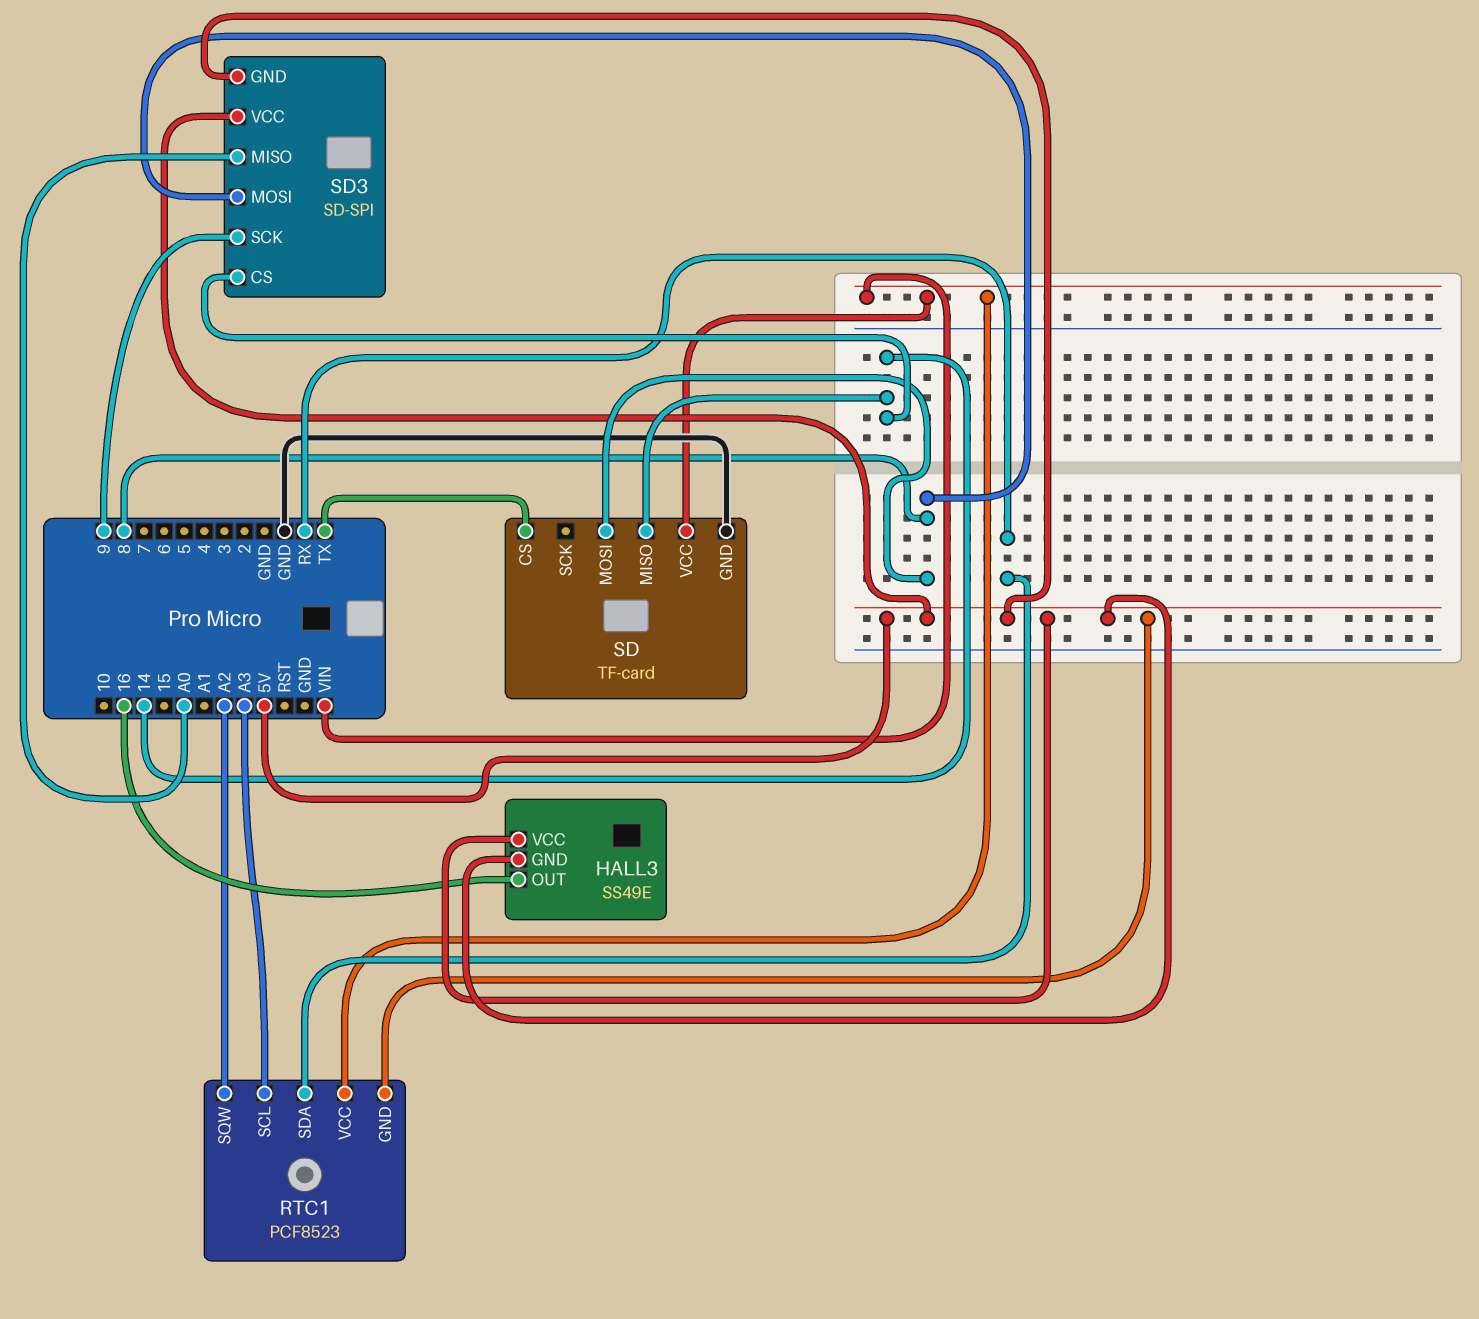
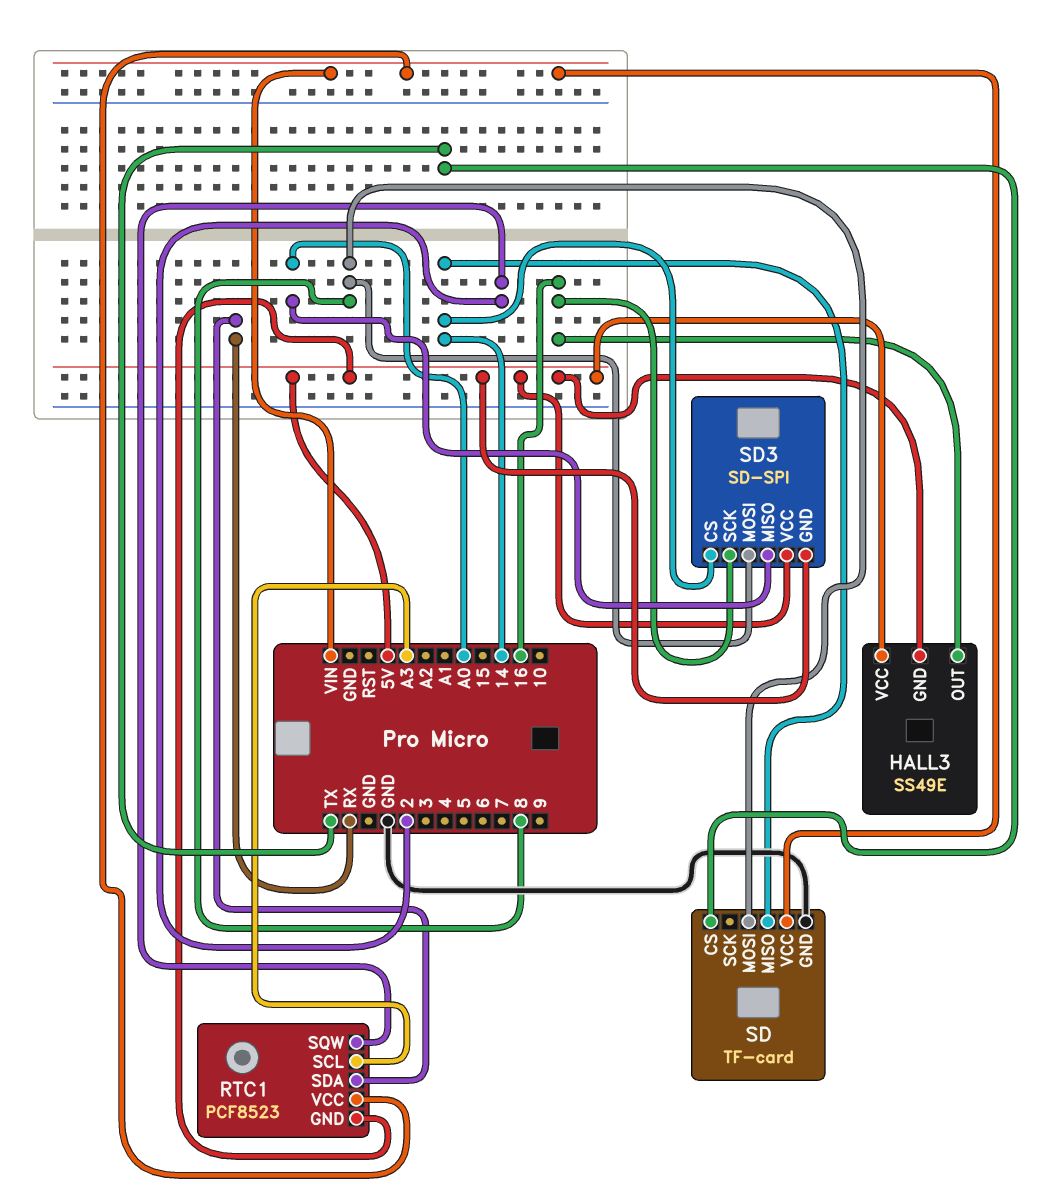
RTC1 pin SQW: A2 -> 2
SD3 pin SCK: 9 -> 16

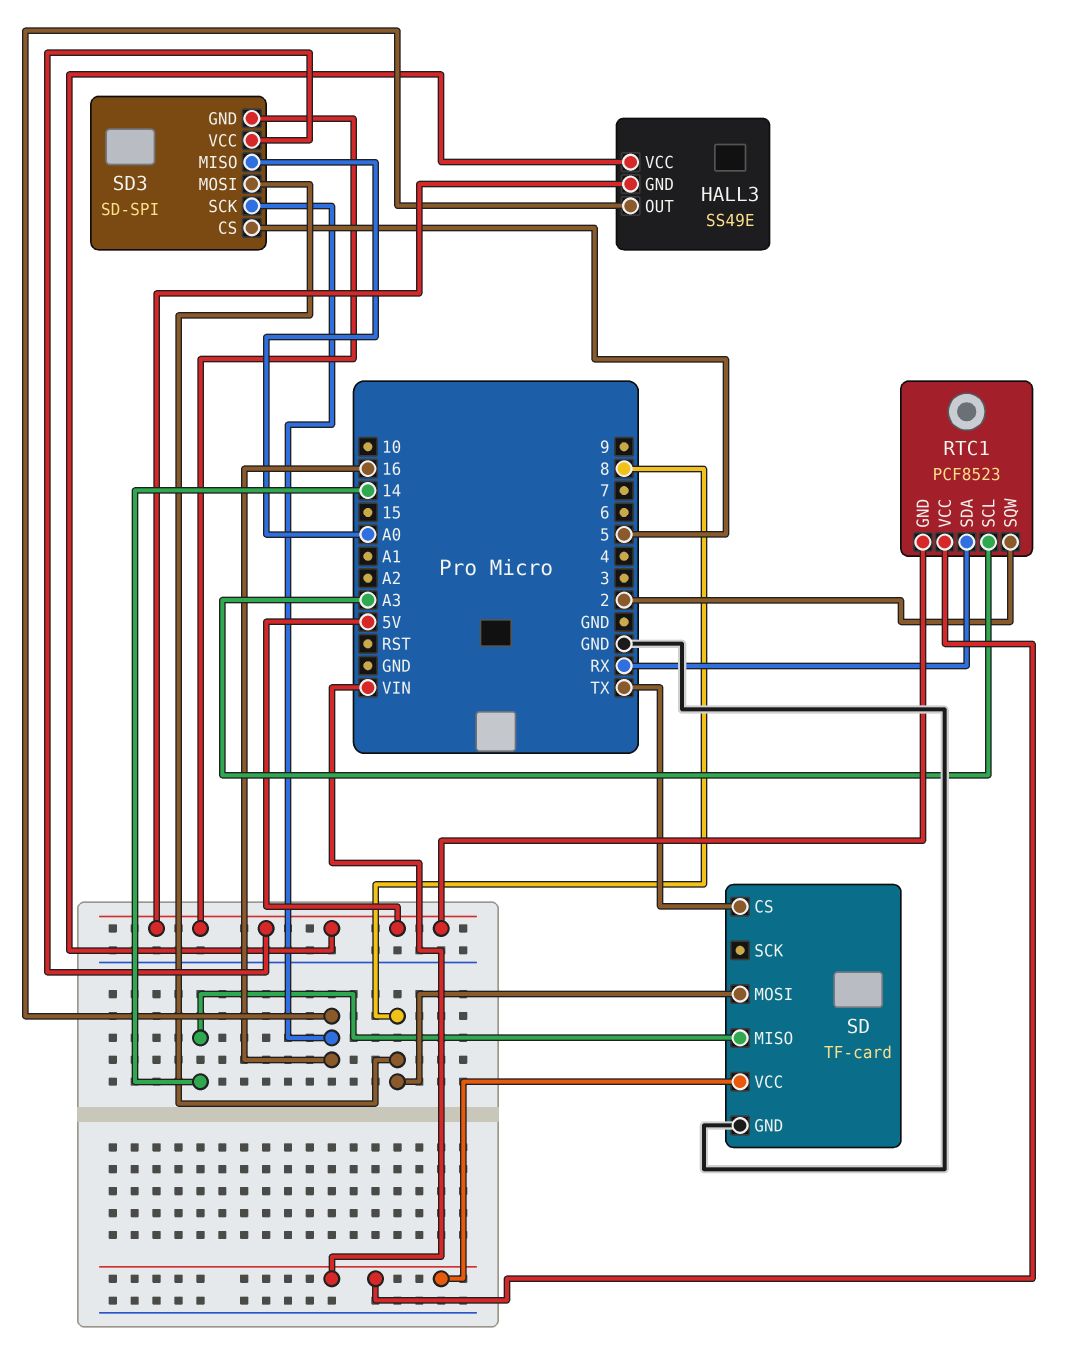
SD3 pin CS: 14 -> 5

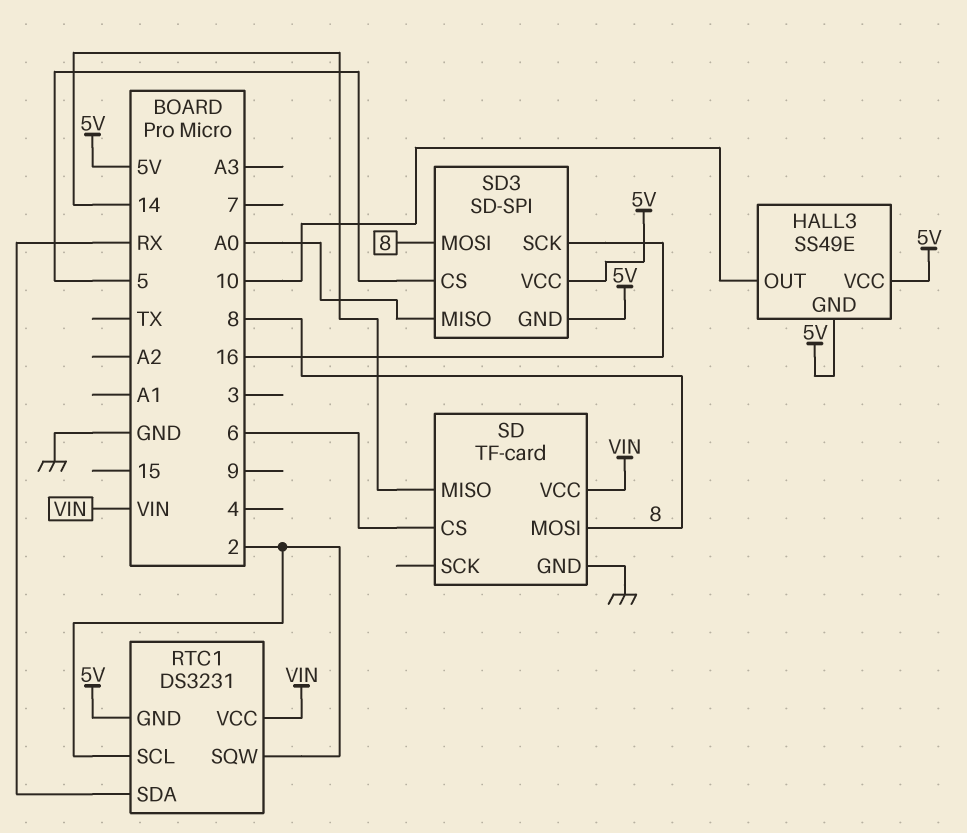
HALL3 pin OUT: 16 -> 10
RTC1: PCF8523 -> DS3231
RTC1 pin SCL: A3 -> 2
SD pin CS: TX -> 6

